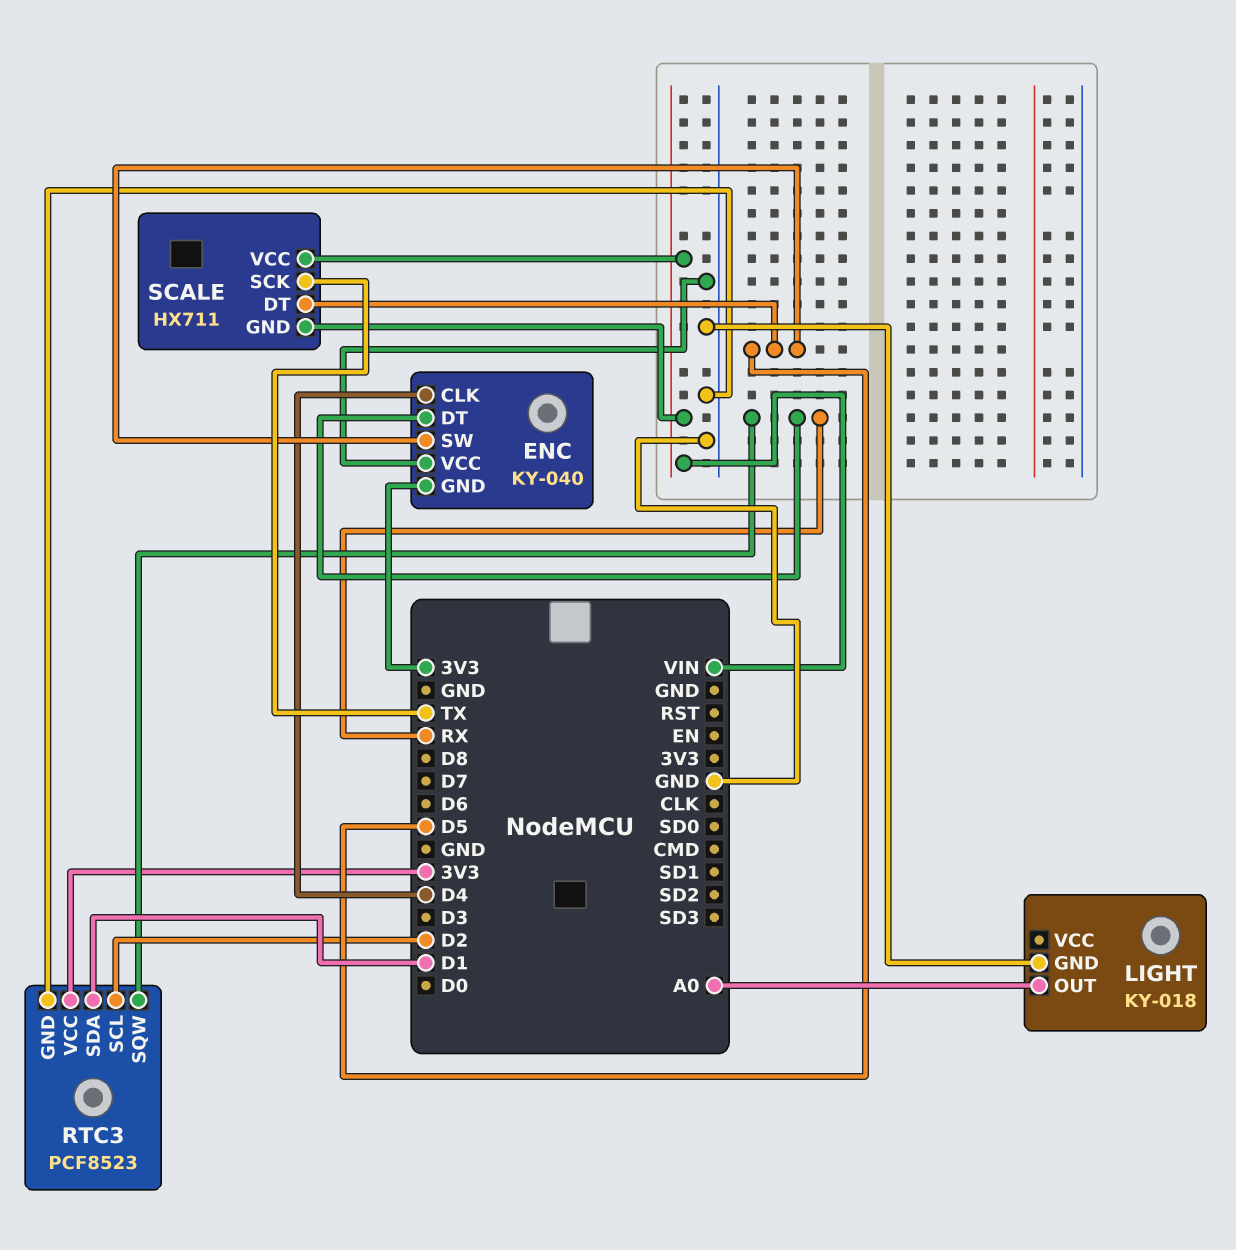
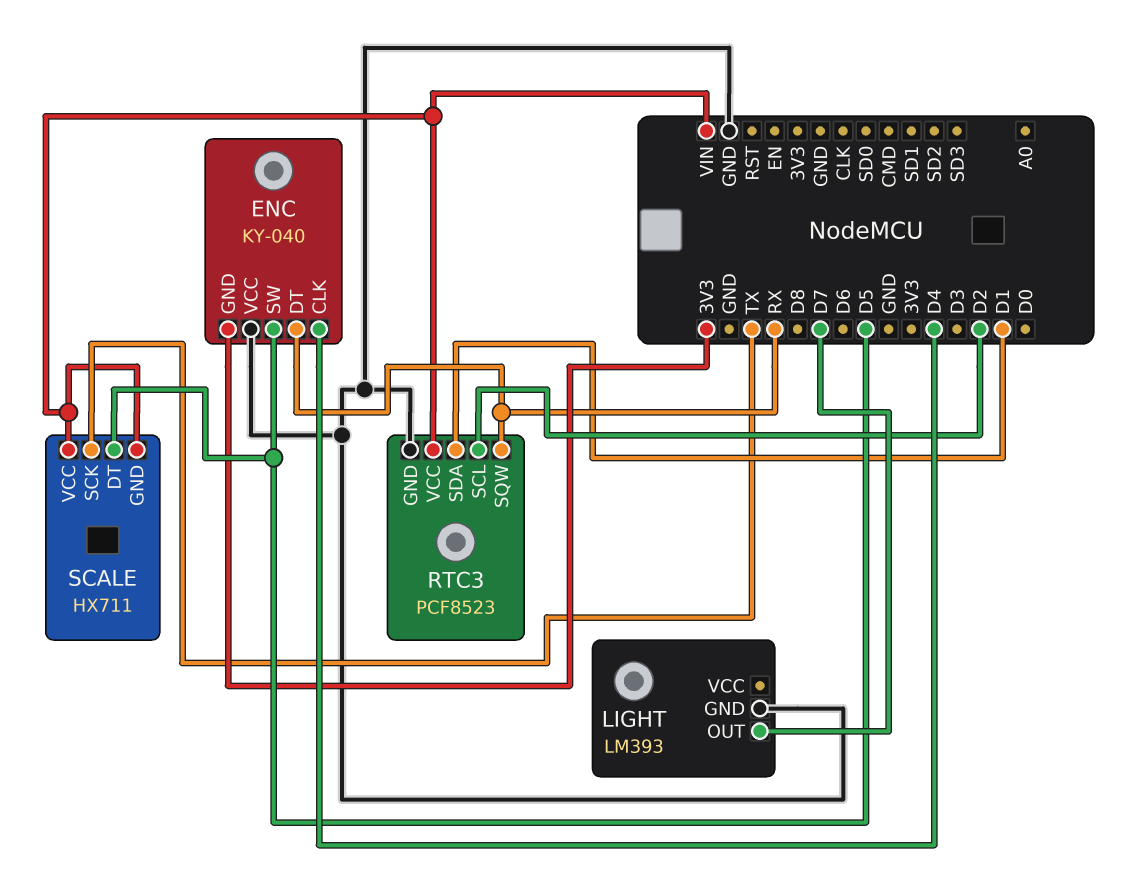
LIGHT: KY-018 -> LM393
LIGHT pin OUT: A0 -> D7
RTC3 pin VCC: 3V3 -> VIN

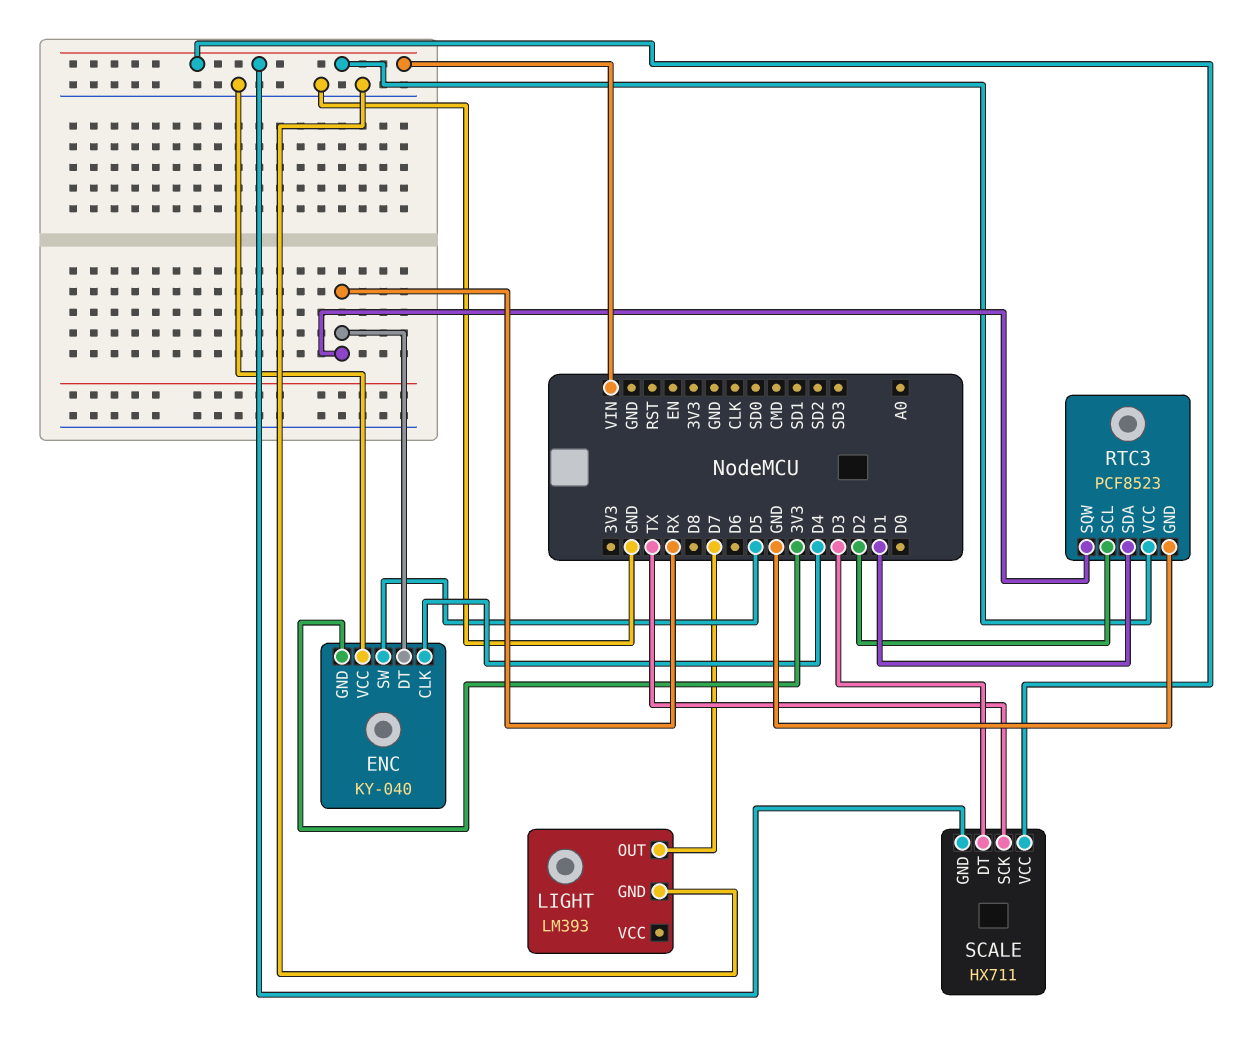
SCALE pin DT: D5 -> D3

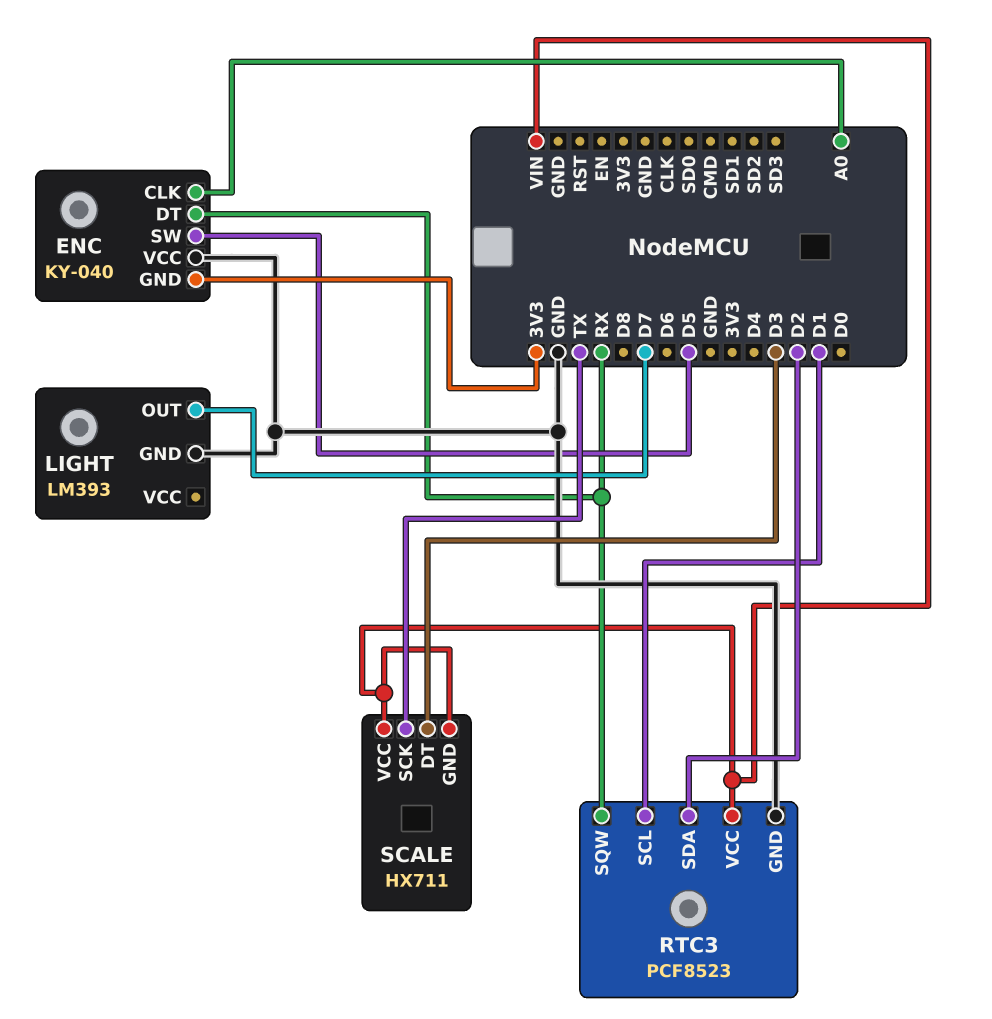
ENC pin CLK: D4 -> A0
RTC3 pin SCL: D2 -> D1
RTC3 pin SDA: D1 -> D2

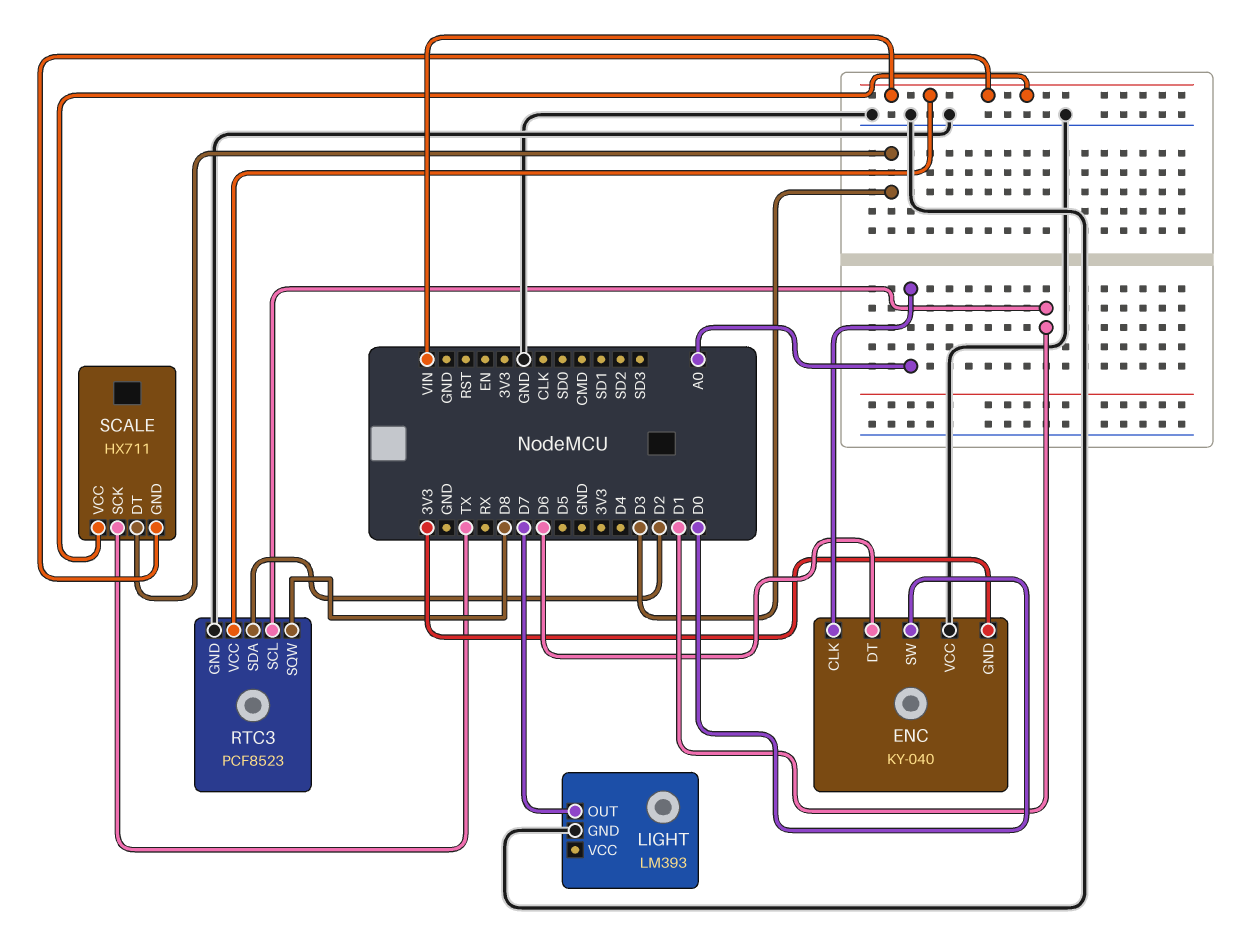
ENC pin DT: RX -> D6
ENC pin SW: D5 -> D0
RTC3 pin SQW: RX -> D8

